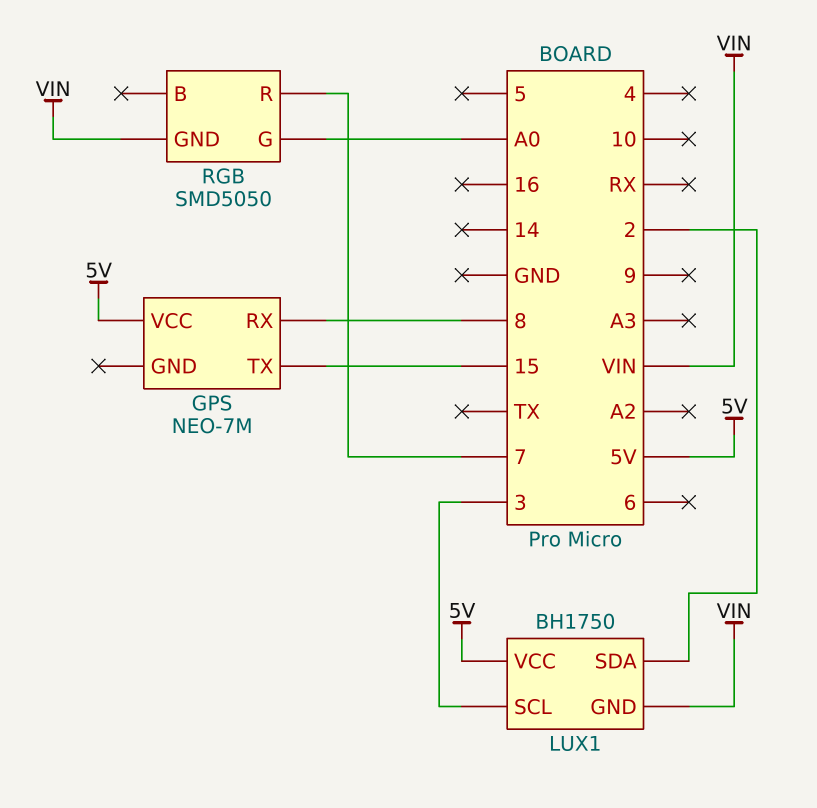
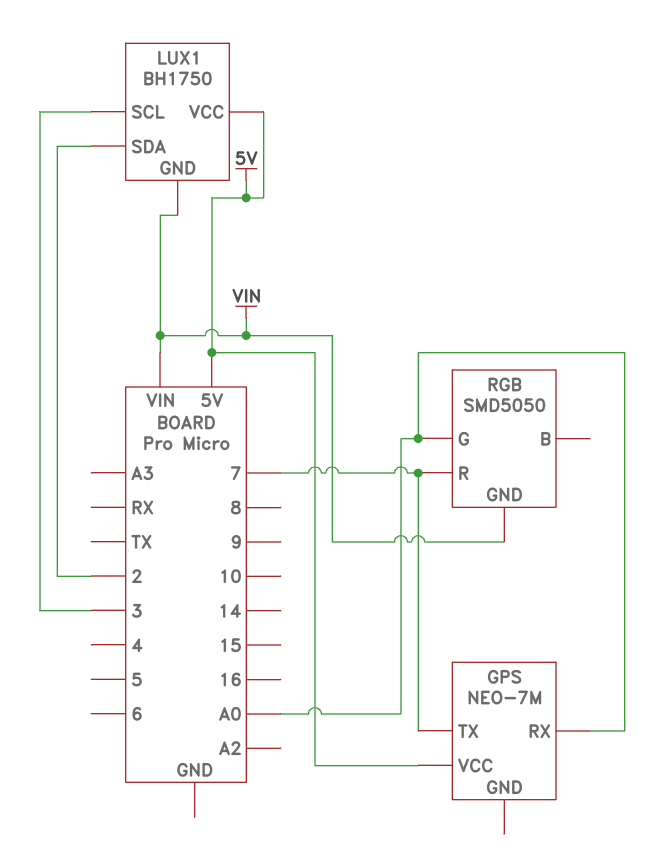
GPS pin RX: 8 -> A0
GPS pin TX: 15 -> 7

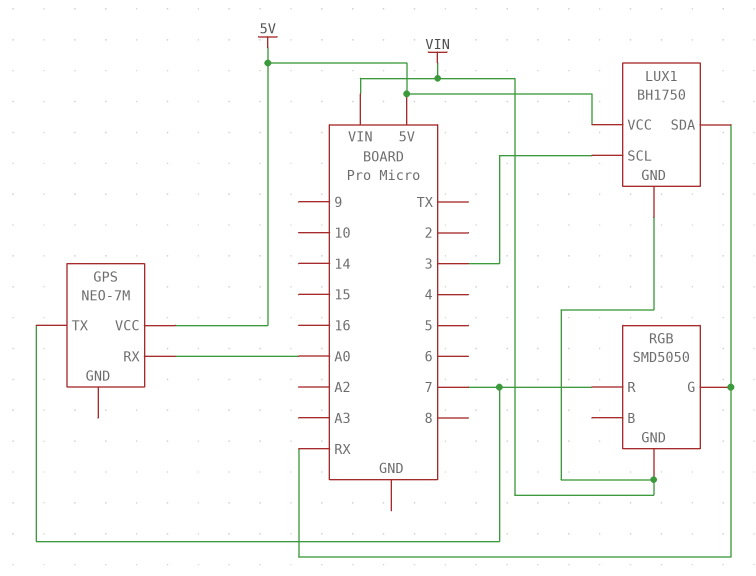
LUX1 pin SDA: 2 -> RX
RGB pin G: A0 -> RX

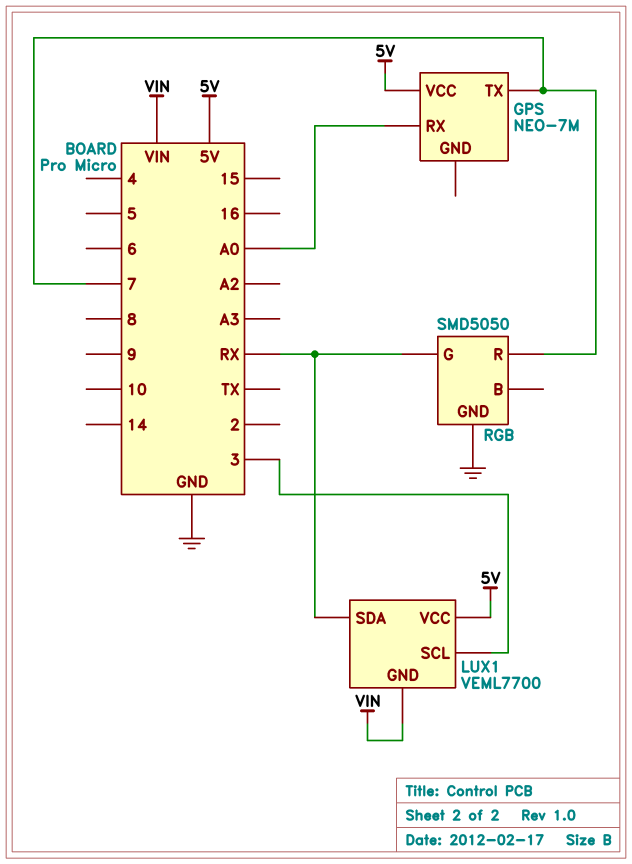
LUX1: BH1750 -> VEML7700
RGB pin GND: VIN -> GND

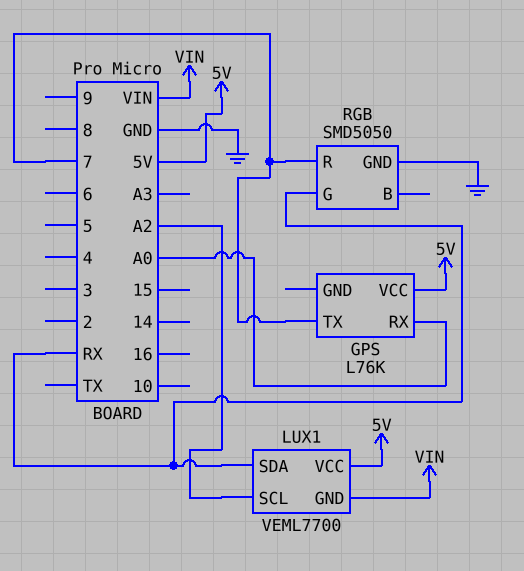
GPS: NEO-7M -> L76K
LUX1 pin SCL: 3 -> A2

